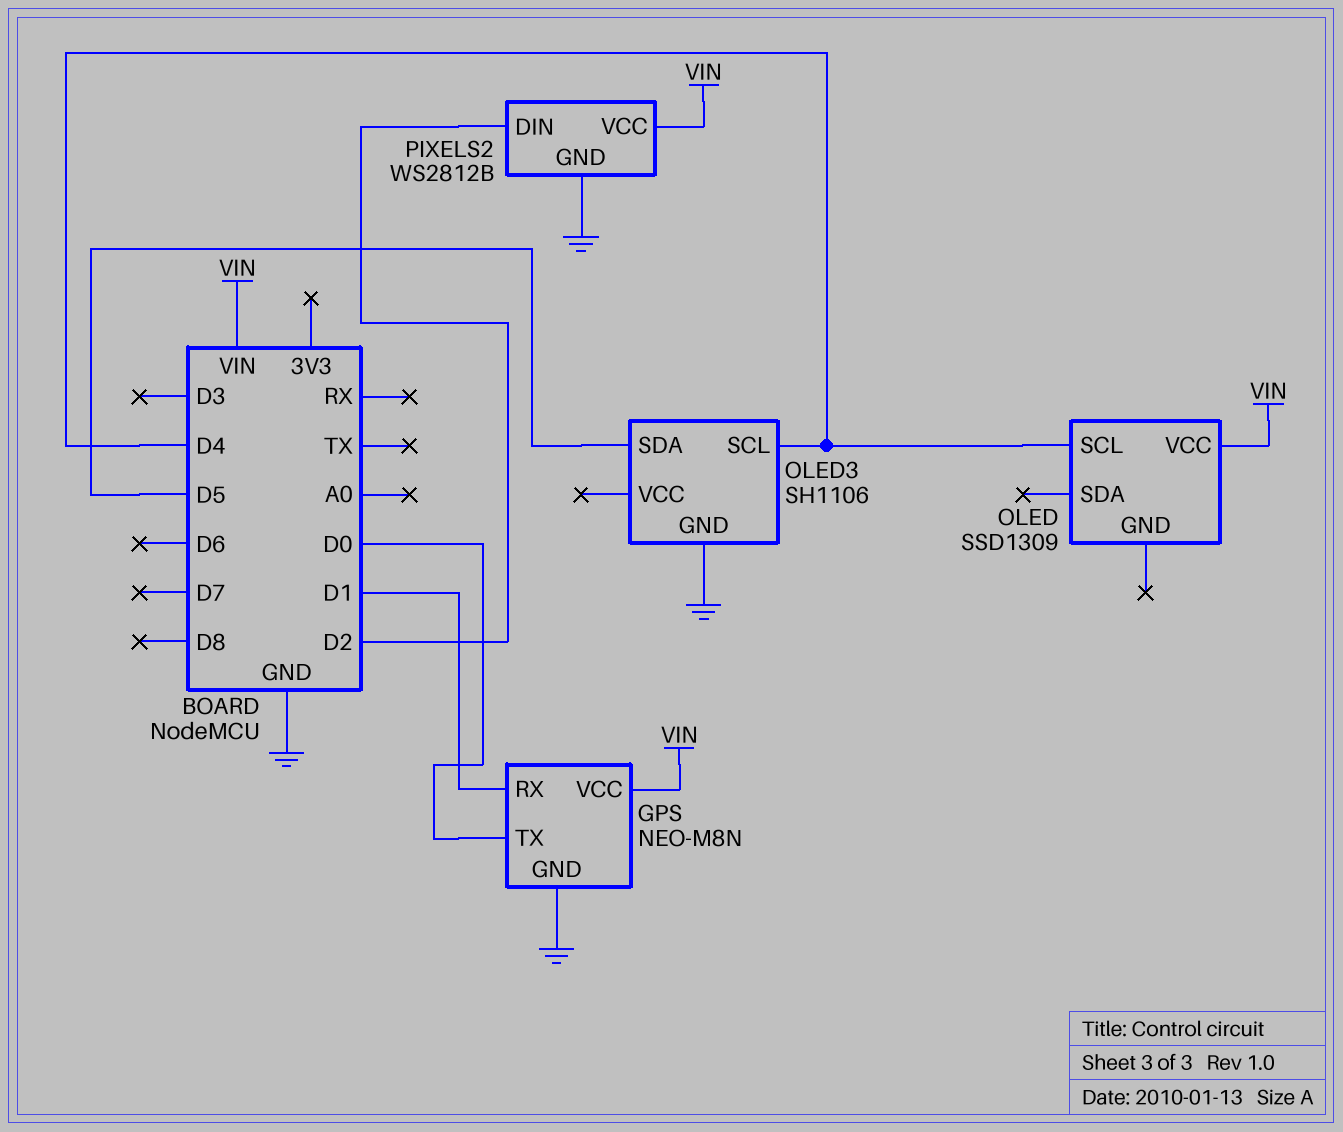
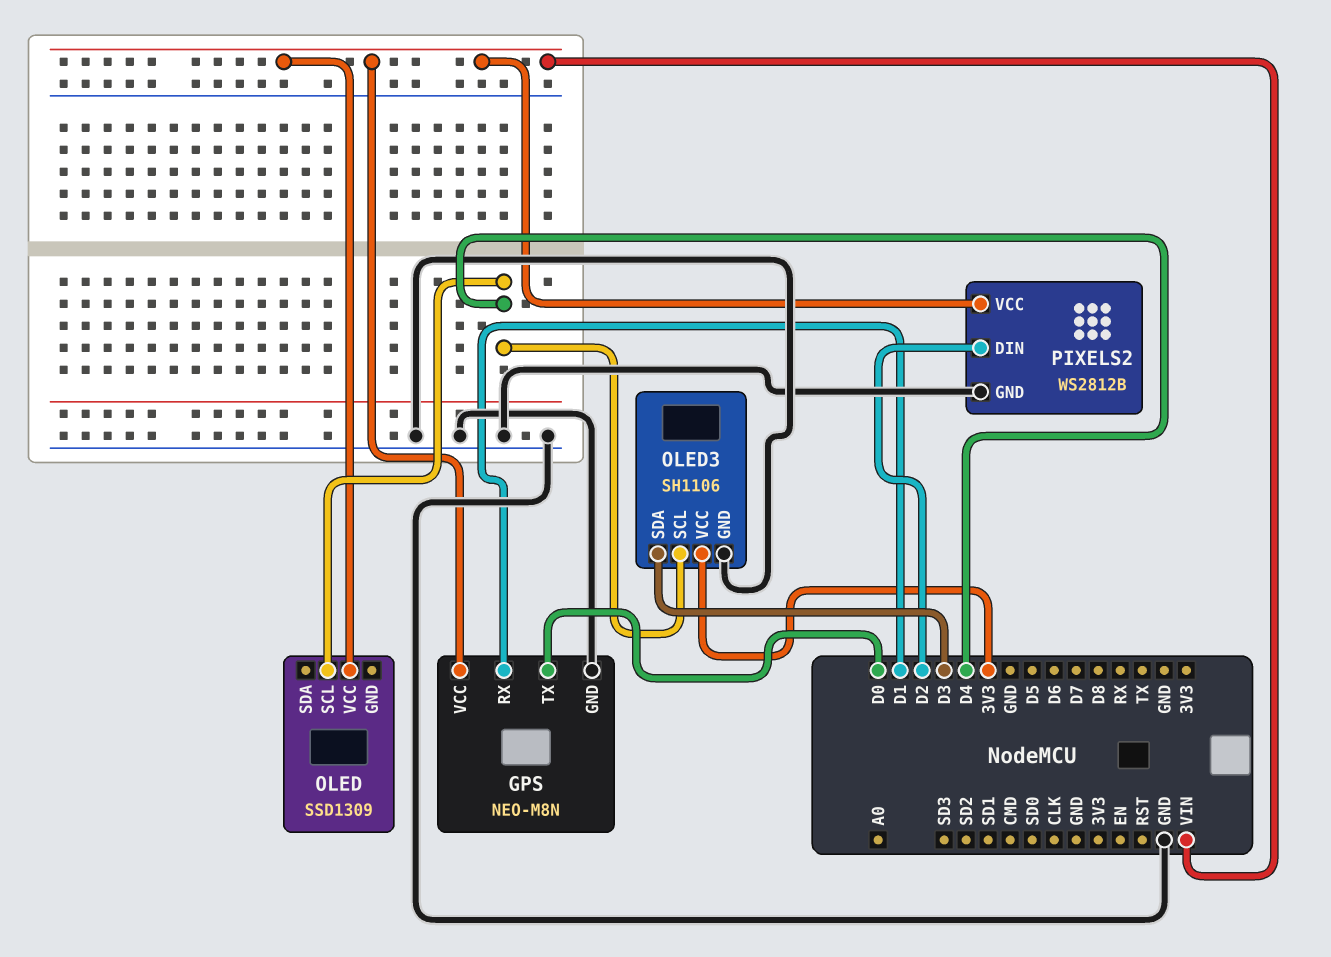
OLED3 pin SDA: D5 -> D3
OLED3 pin VCC: none -> 3V3

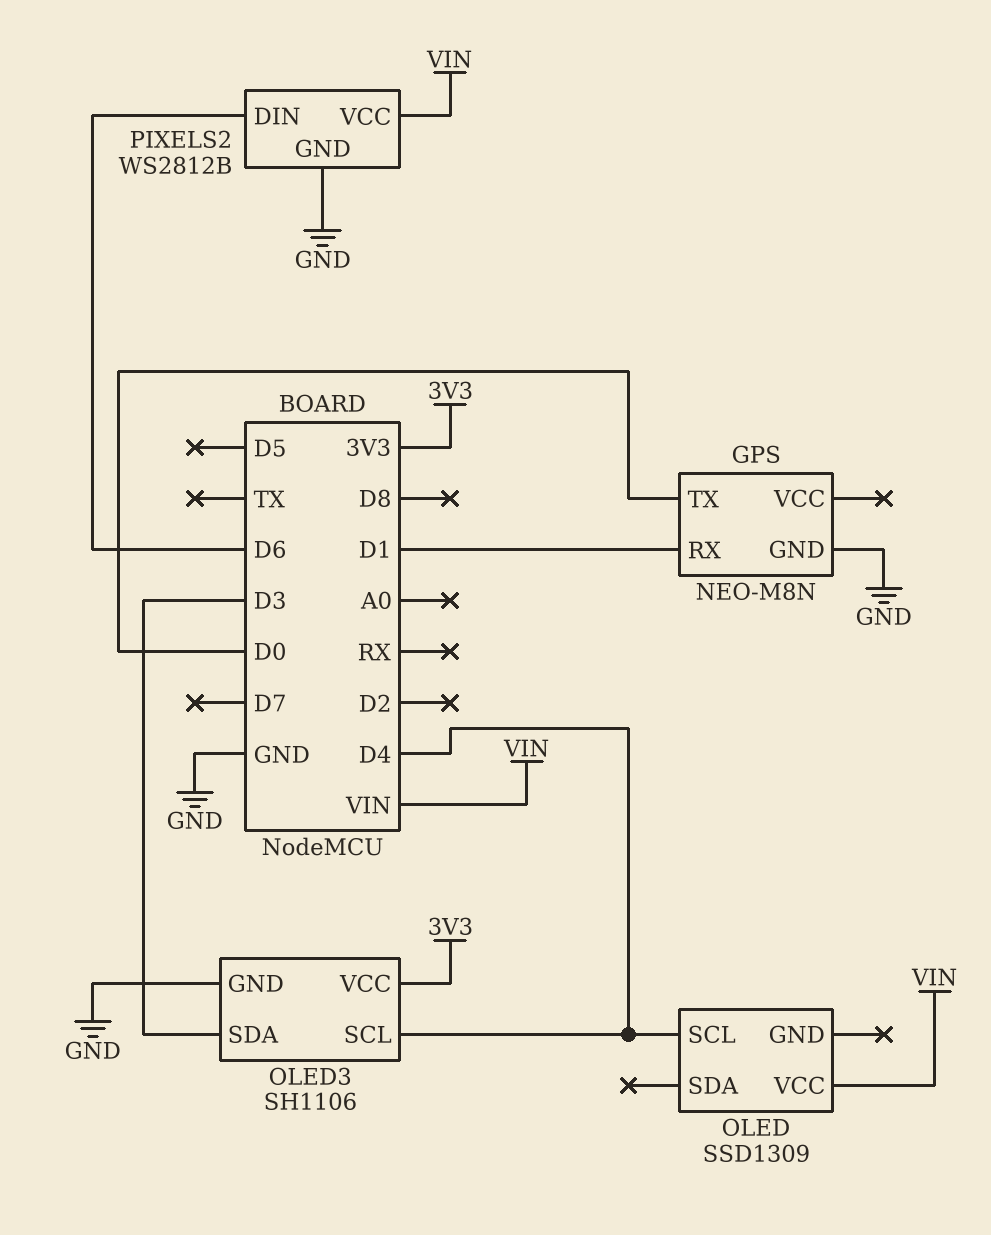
GPS pin VCC: VIN -> none
PIXELS2 pin DIN: D2 -> D6

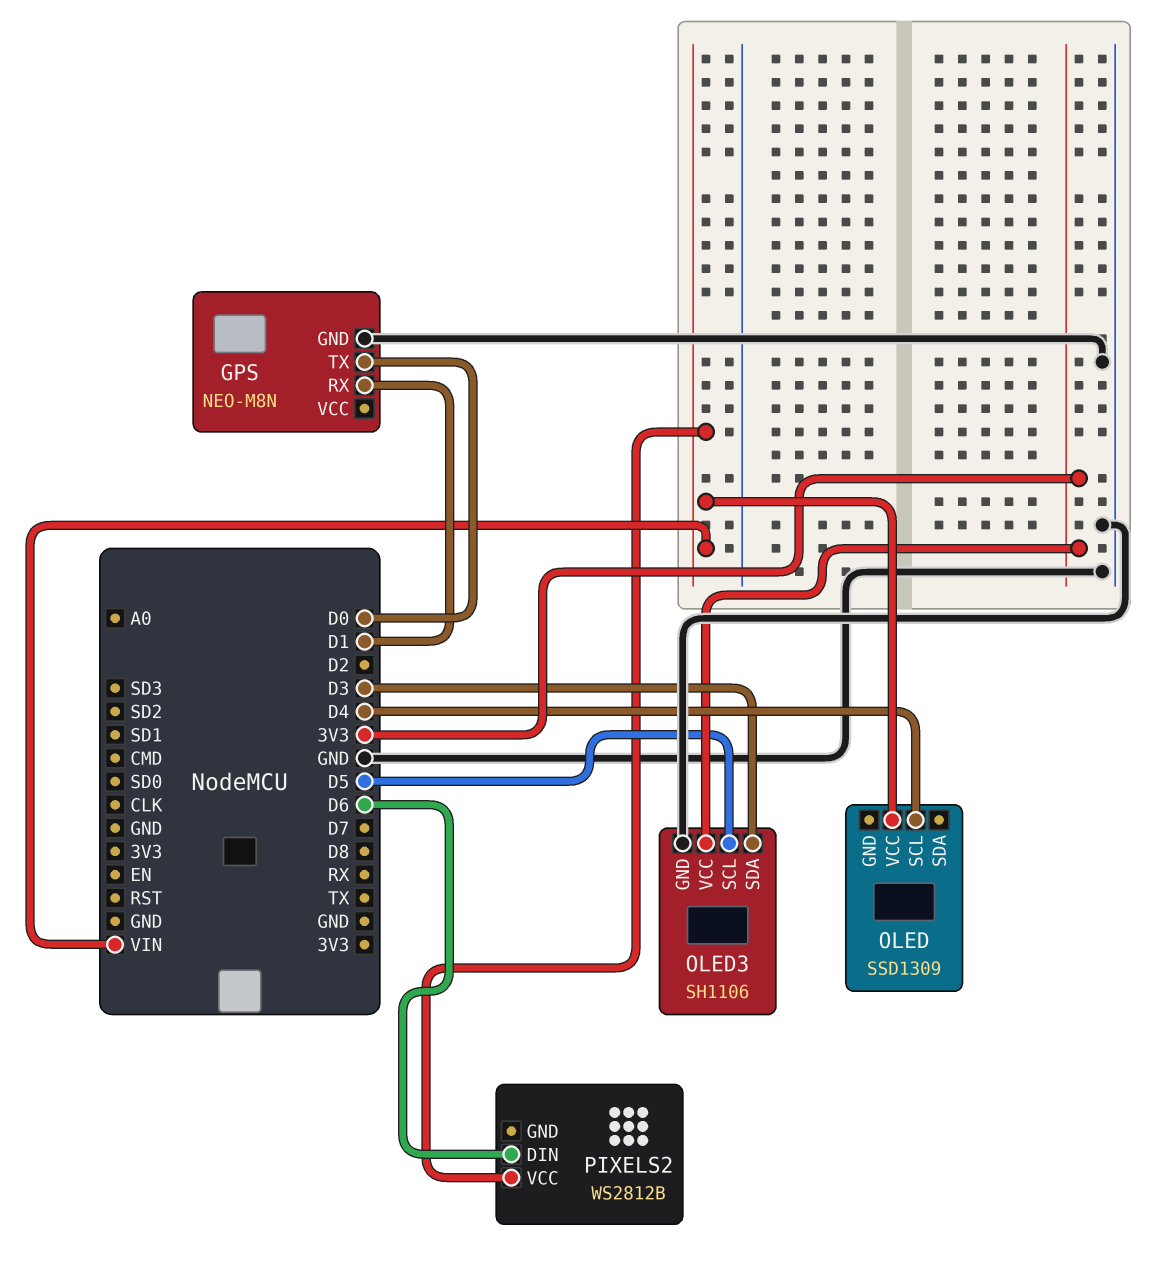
OLED3 pin SCL: D4 -> D5
PIXELS2 pin GND: GND -> none

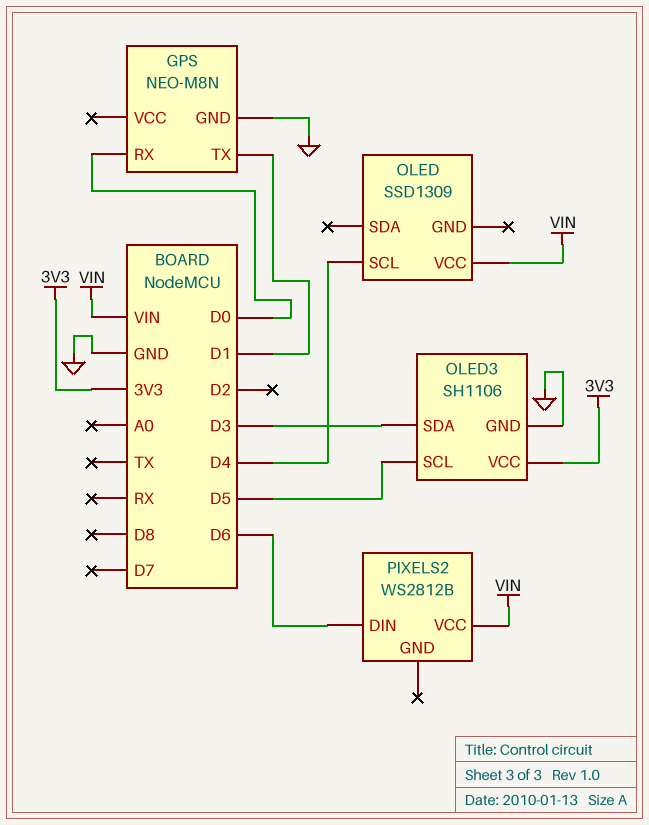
GPS pin RX: D1 -> D0
GPS pin TX: D0 -> D1

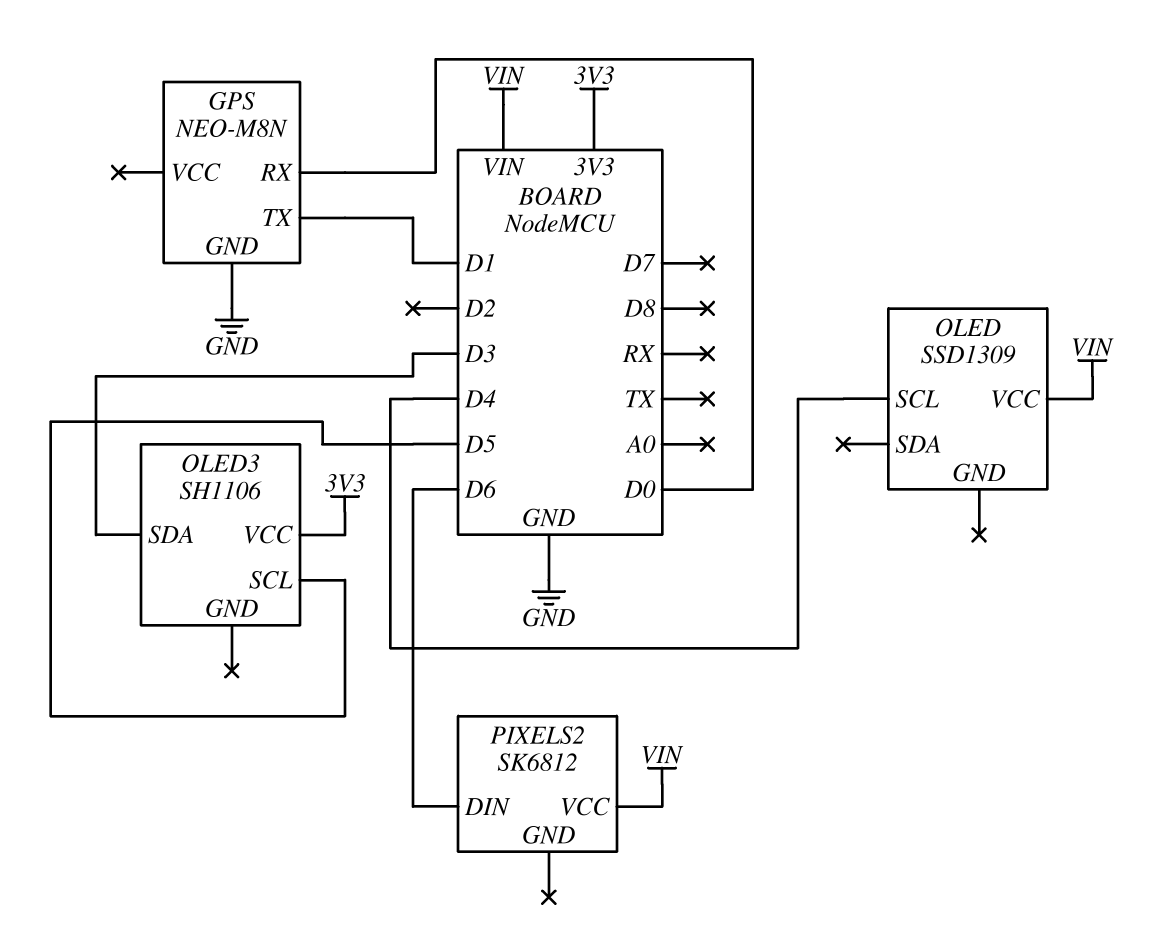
OLED3 pin GND: GND -> none
PIXELS2: WS2812B -> SK6812

